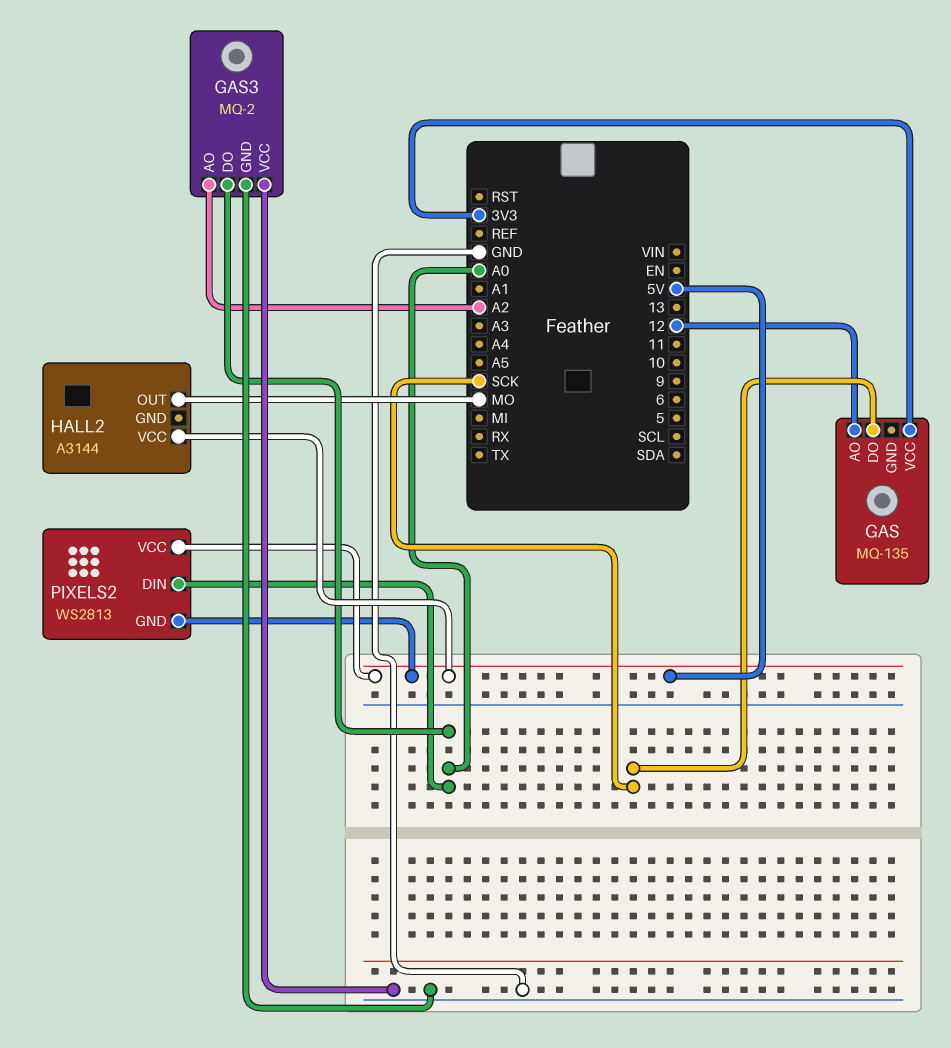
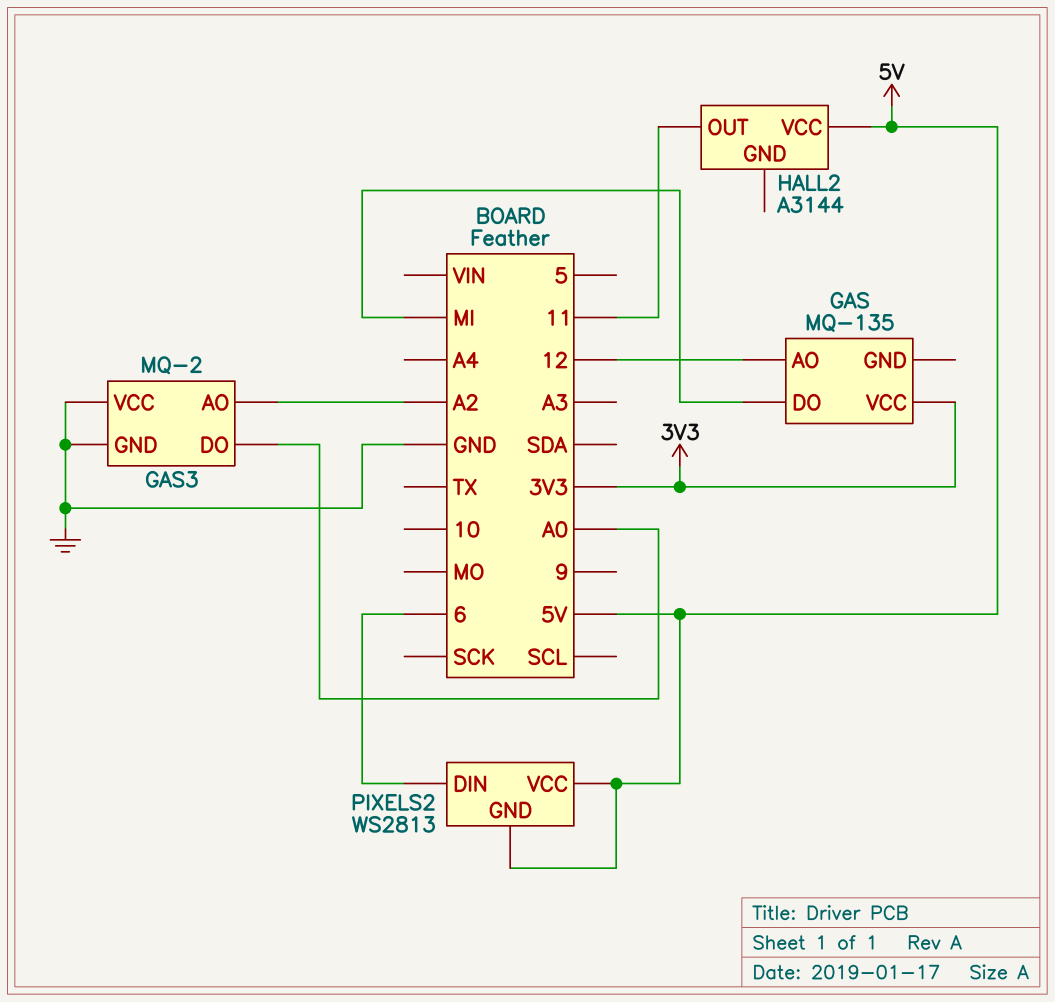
GAS pin DO: SCK -> MI
HALL2 pin OUT: MO -> 11
PIXELS2 pin DIN: A0 -> 6

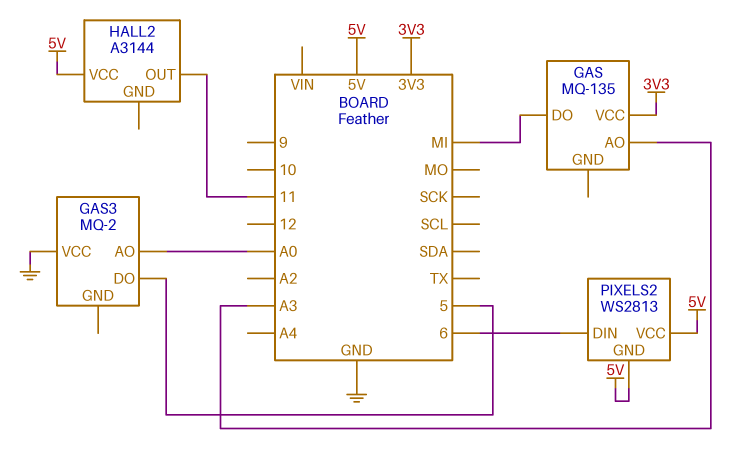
GAS pin AO: 12 -> A3
GAS3 pin AO: A2 -> A0
GAS3 pin DO: A0 -> 5
GAS3 pin GND: GND -> none

